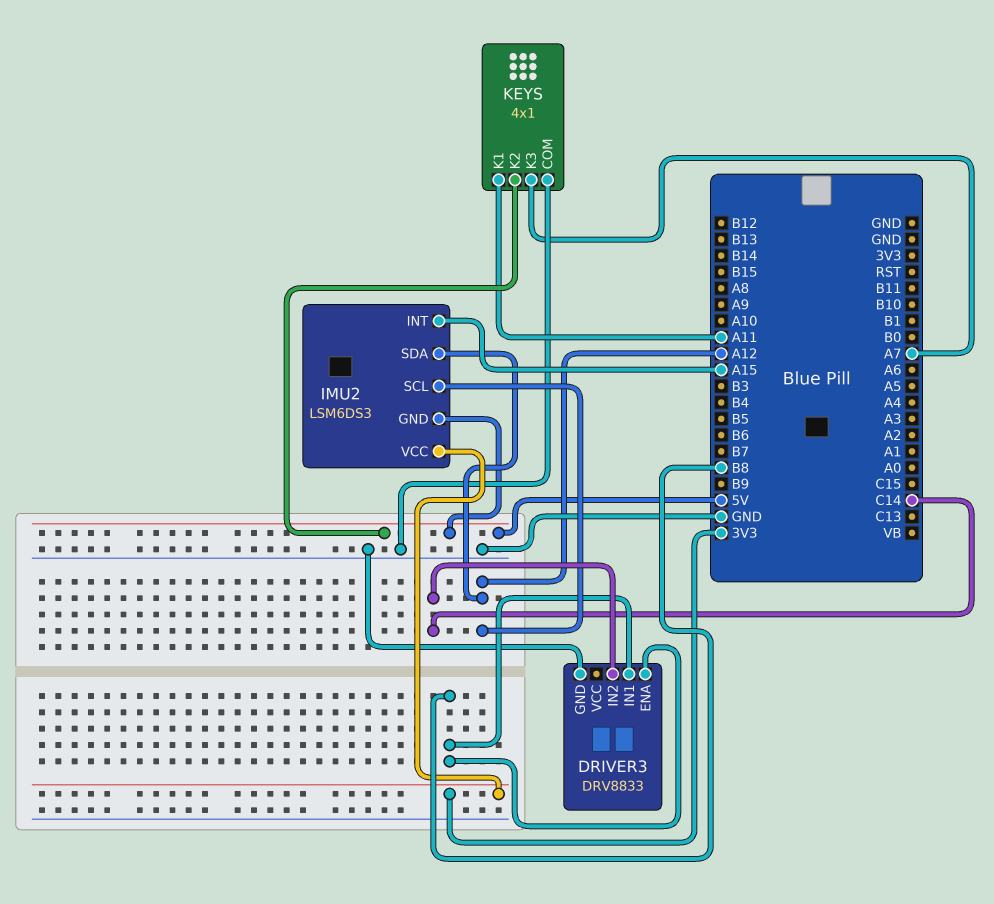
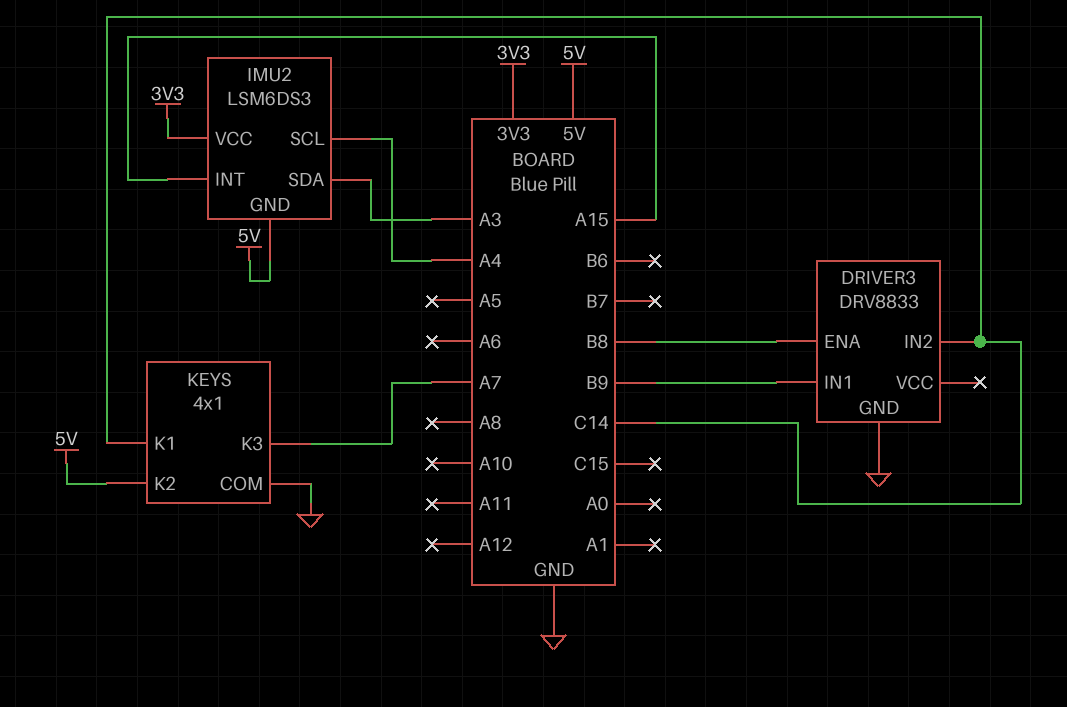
DRIVER3 pin IN1: B8 -> B9
IMU2 pin SCL: A12 -> A4
IMU2 pin SDA: A12 -> A3
KEYS pin K1: A11 -> C14

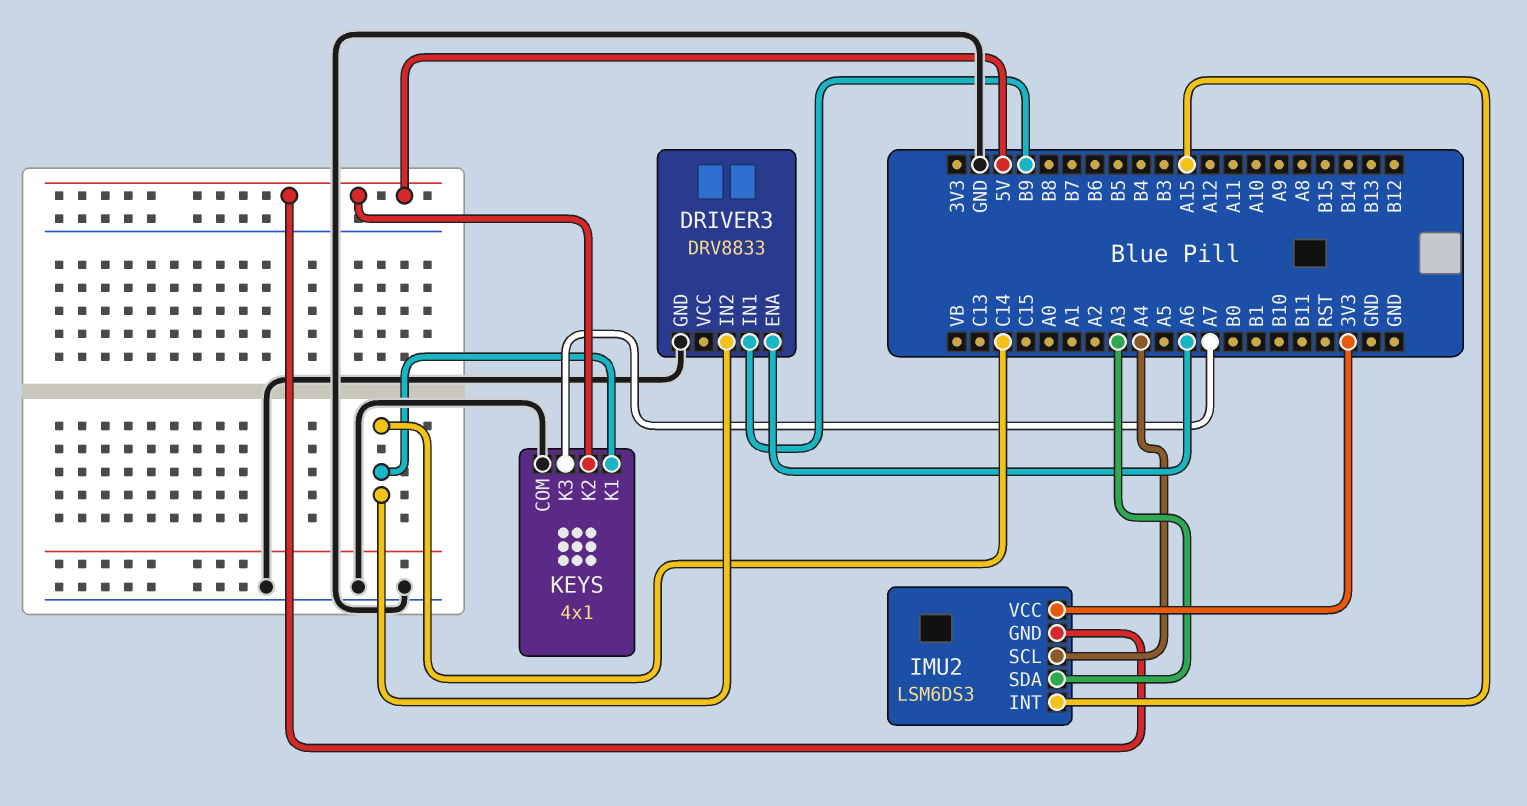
DRIVER3 pin ENA: B8 -> A6

